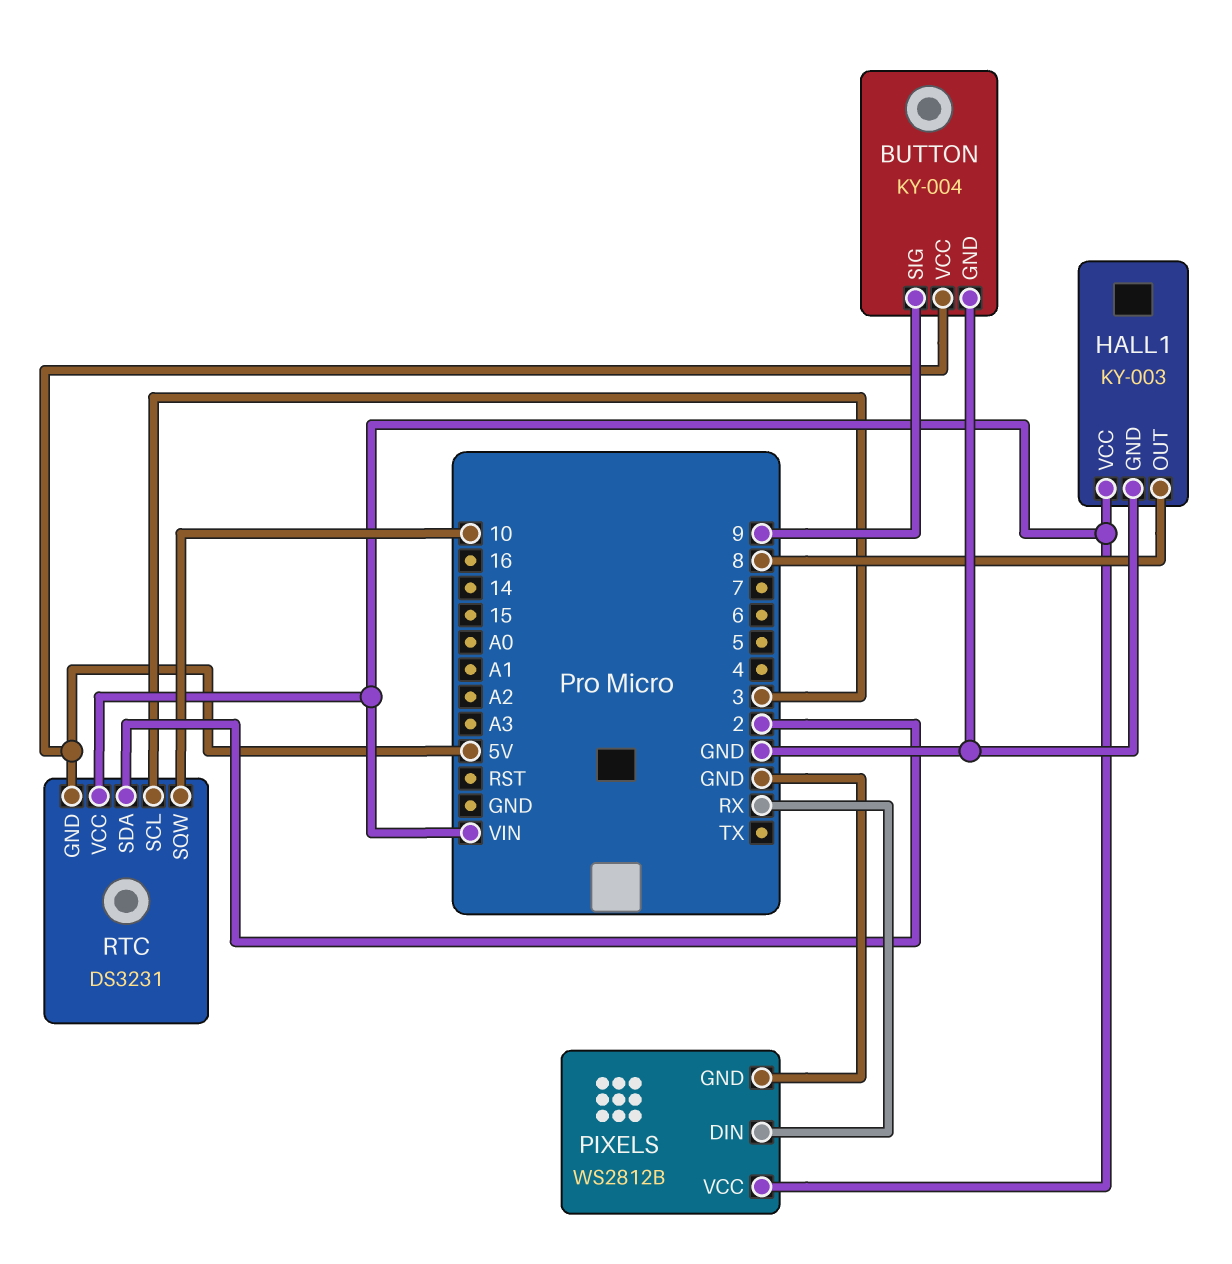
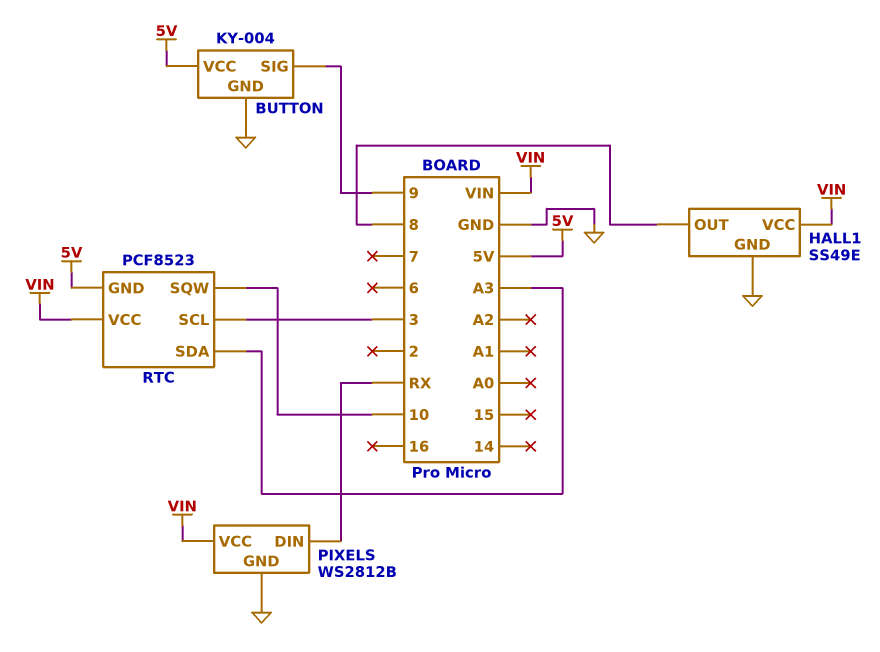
HALL1: KY-003 -> SS49E
RTC: DS3231 -> PCF8523
RTC pin SDA: 2 -> A3

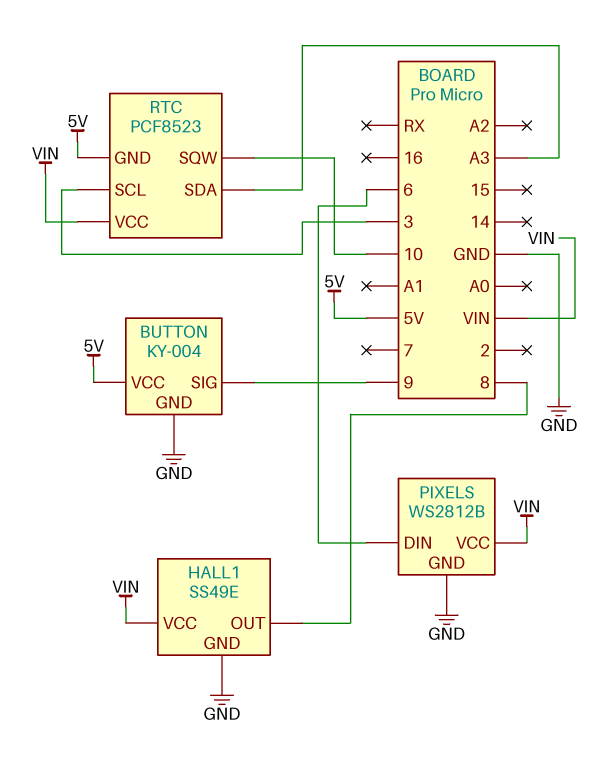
PIXELS pin DIN: RX -> 6

